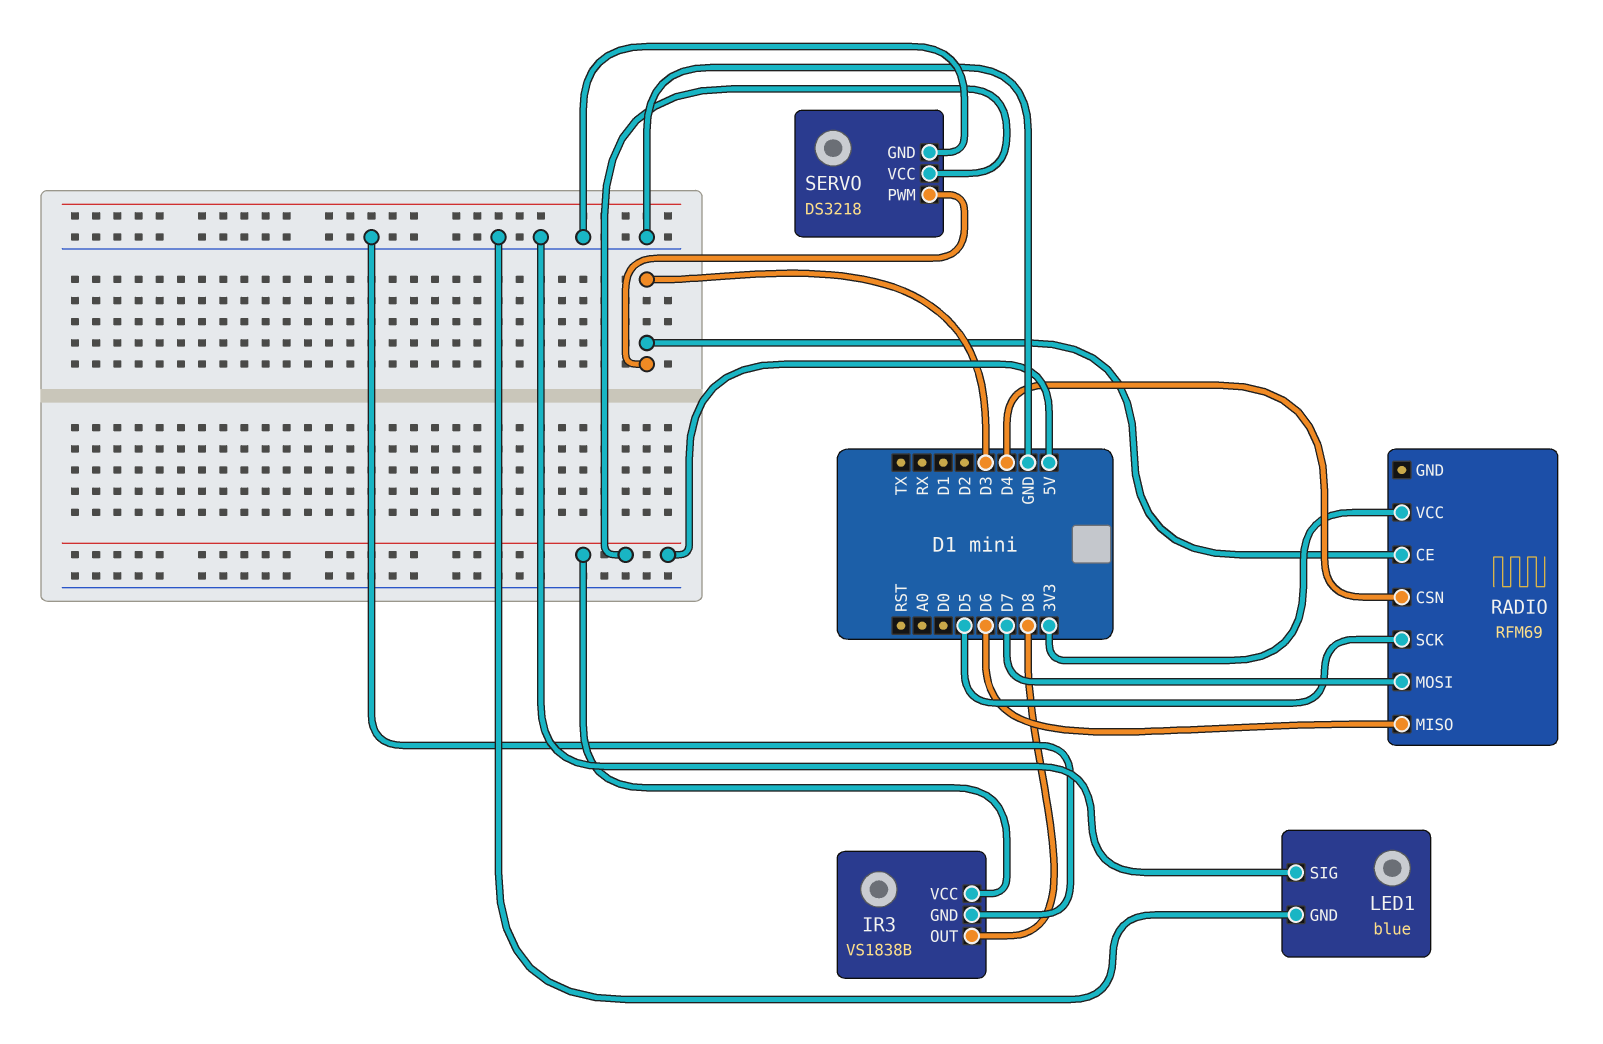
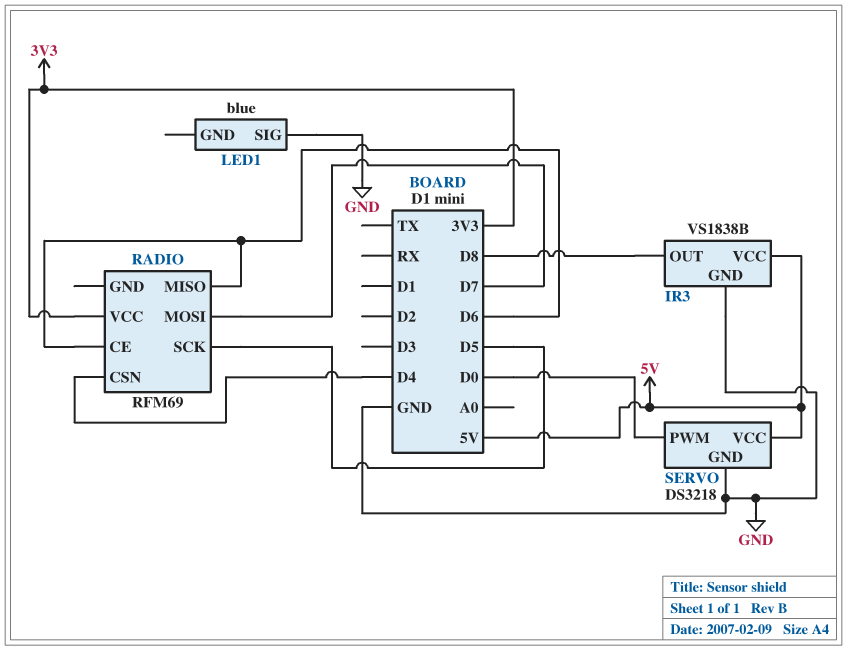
LED1 pin GND: GND -> none
RADIO pin CE: D3 -> D6
SERVO pin PWM: D3 -> D0

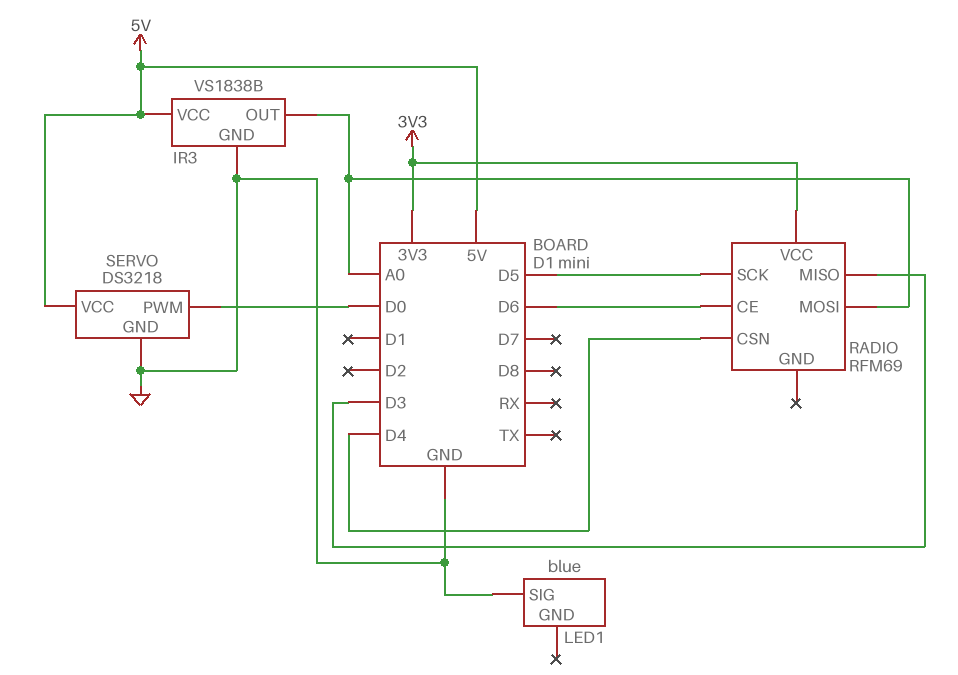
IR3 pin OUT: D8 -> A0
RADIO pin MISO: D6 -> D3
RADIO pin MOSI: D7 -> A0

